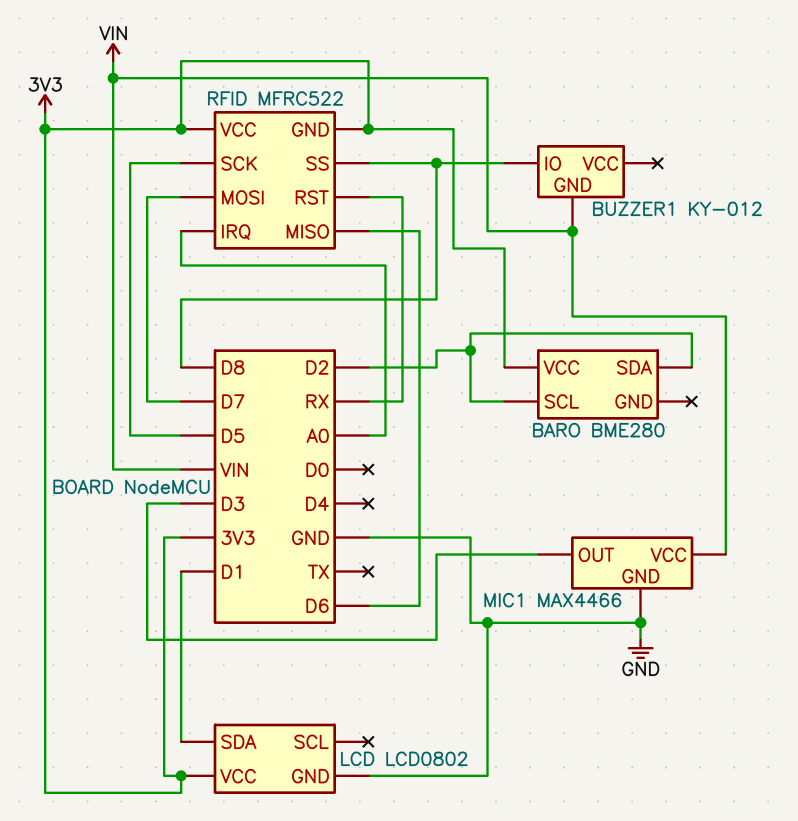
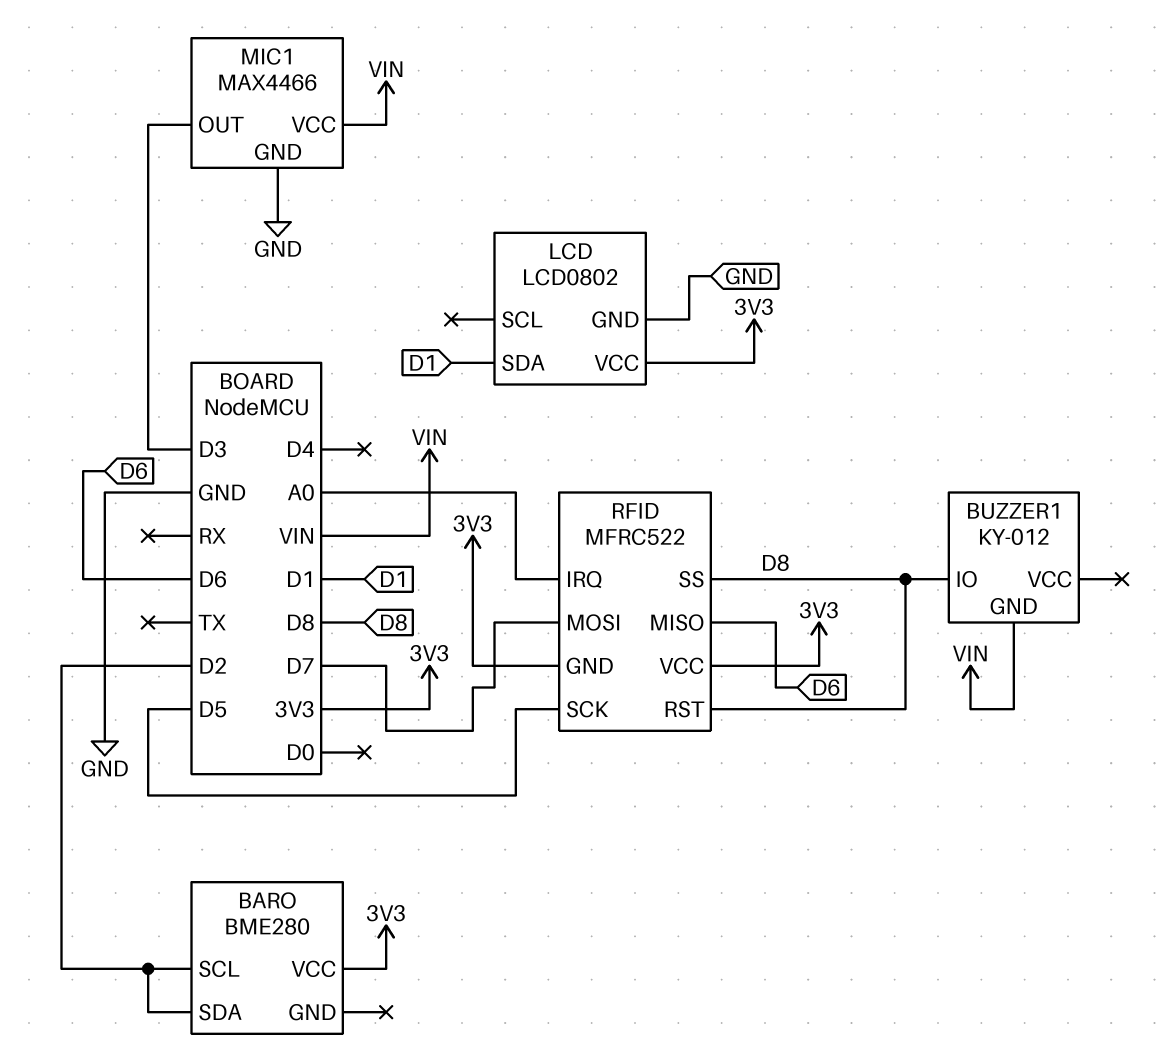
RFID pin RST: RX -> D8

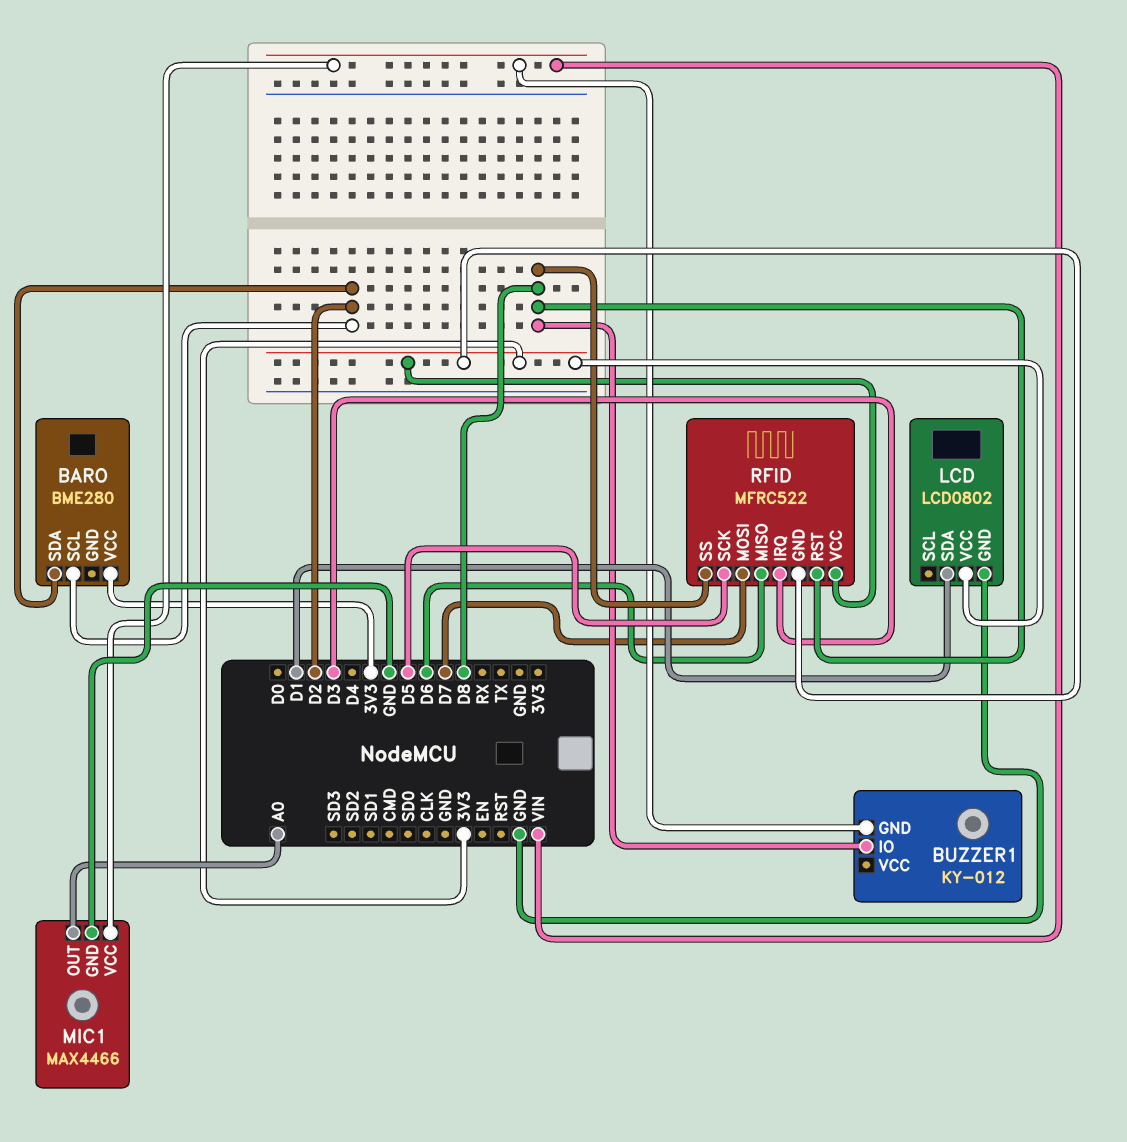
MIC1 pin OUT: D3 -> A0
RFID pin IRQ: A0 -> D3

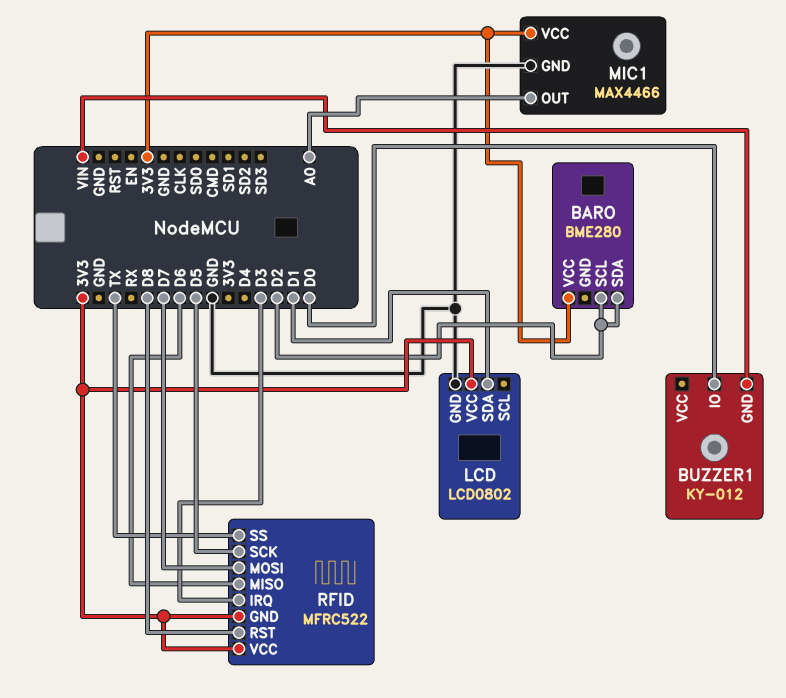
BUZZER1 pin IO: D8 -> D0
MIC1 pin VCC: VIN -> 3V3
RFID pin SS: D8 -> TX

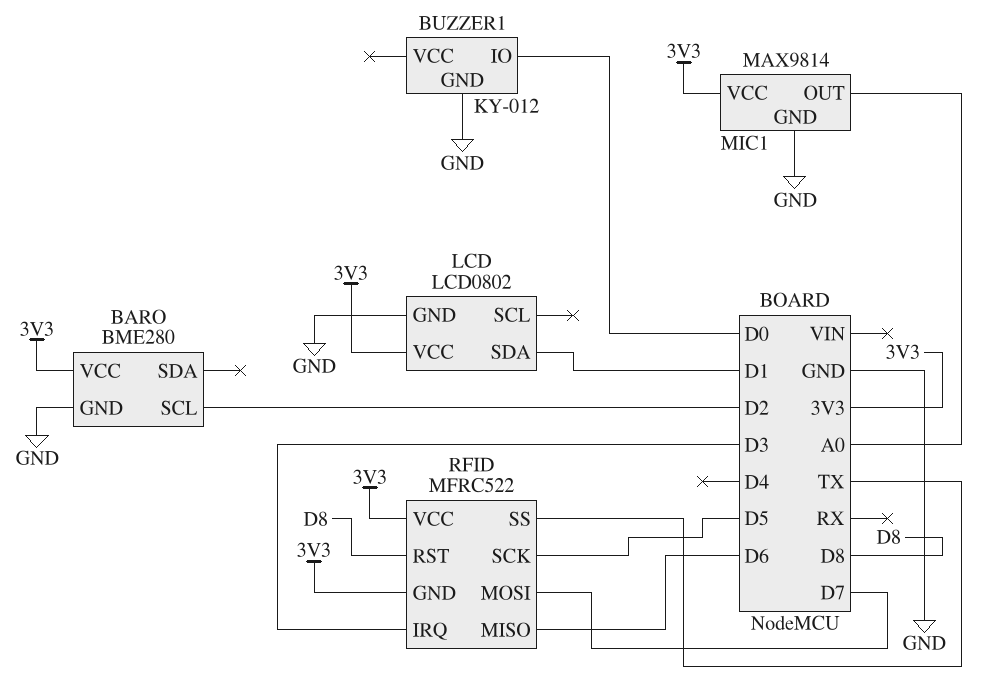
BARO pin GND: none -> GND
BARO pin SDA: D2 -> none
BUZZER1 pin GND: VIN -> GND
MIC1: MAX4466 -> MAX9814

